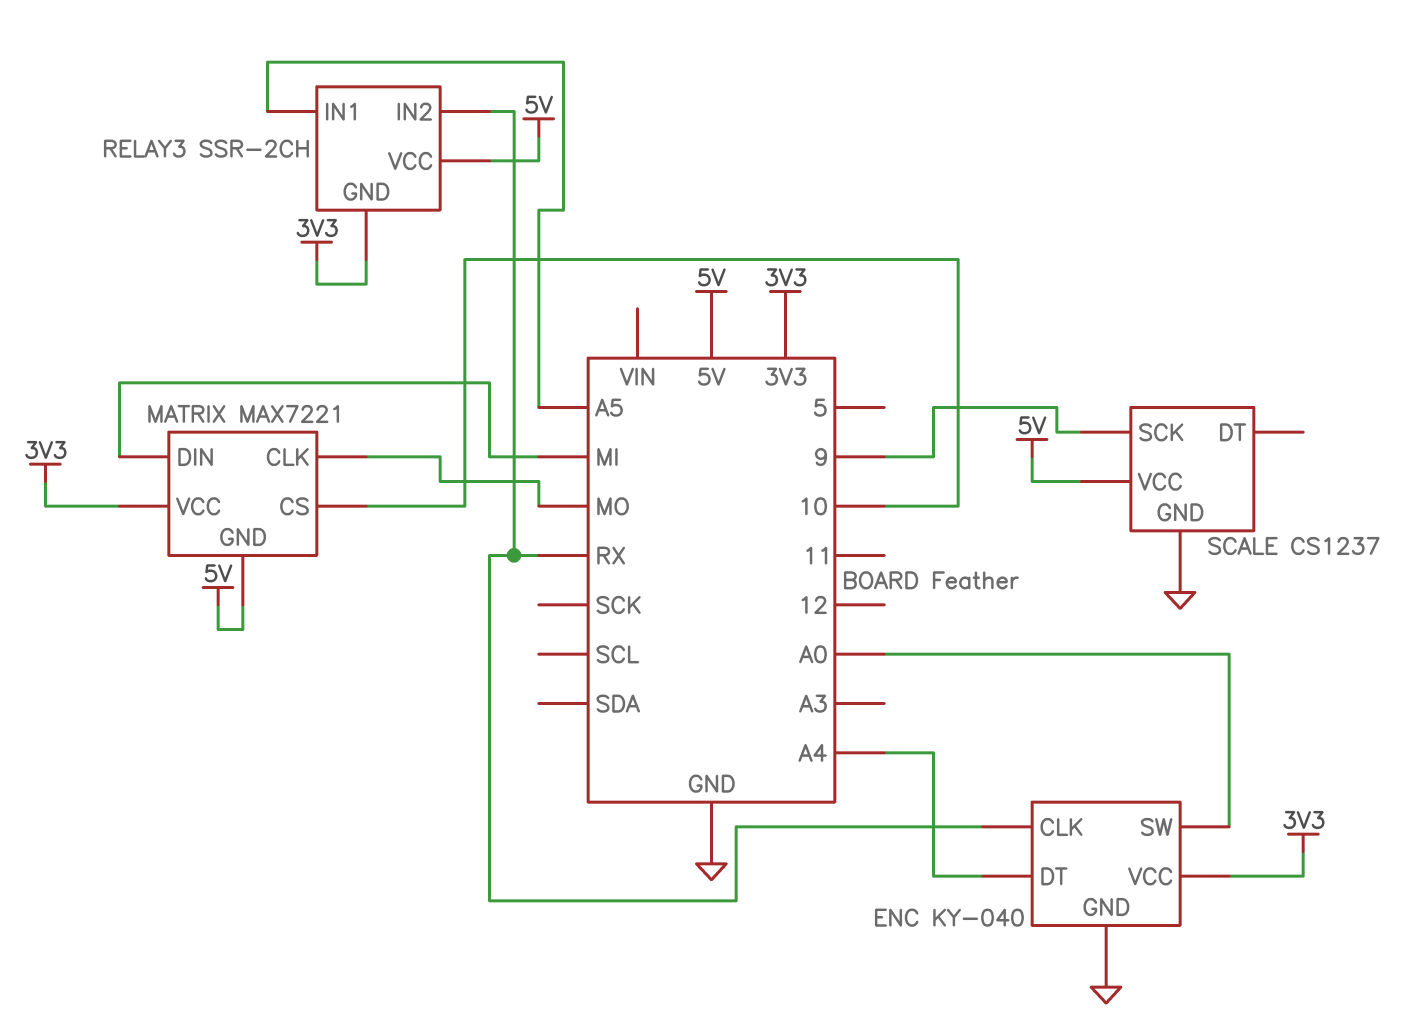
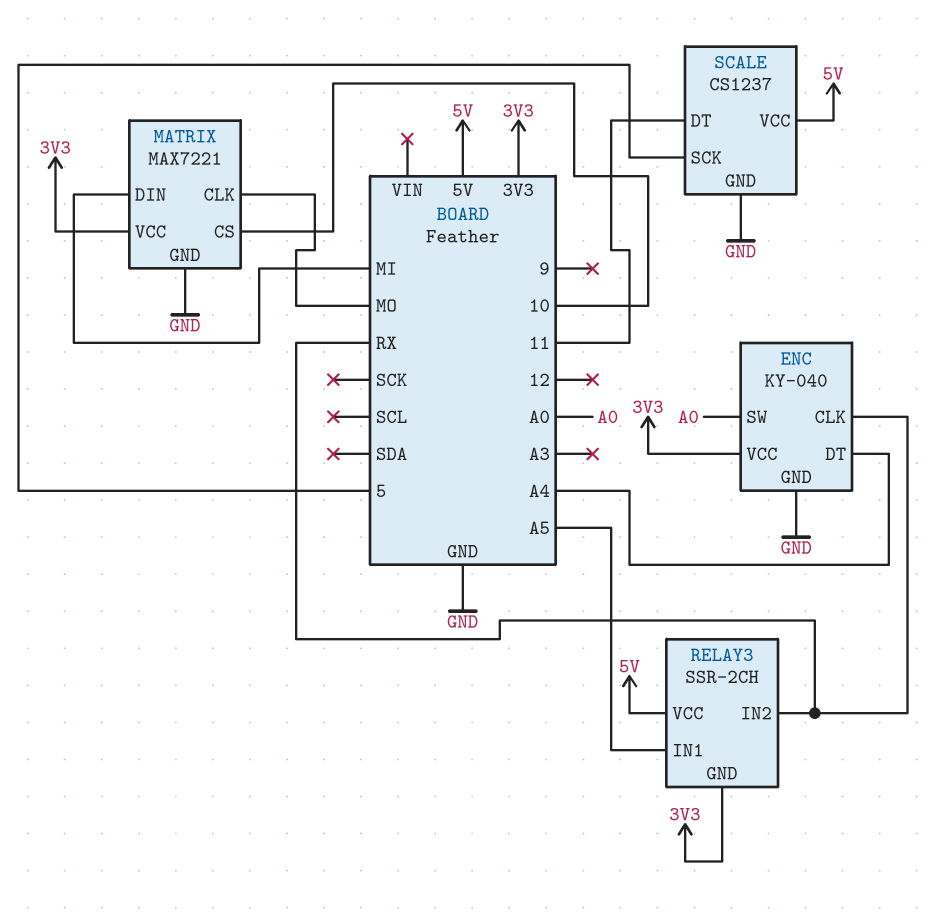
MATRIX pin GND: 5V -> GND
SCALE pin DT: none -> 11
SCALE pin SCK: 9 -> 5

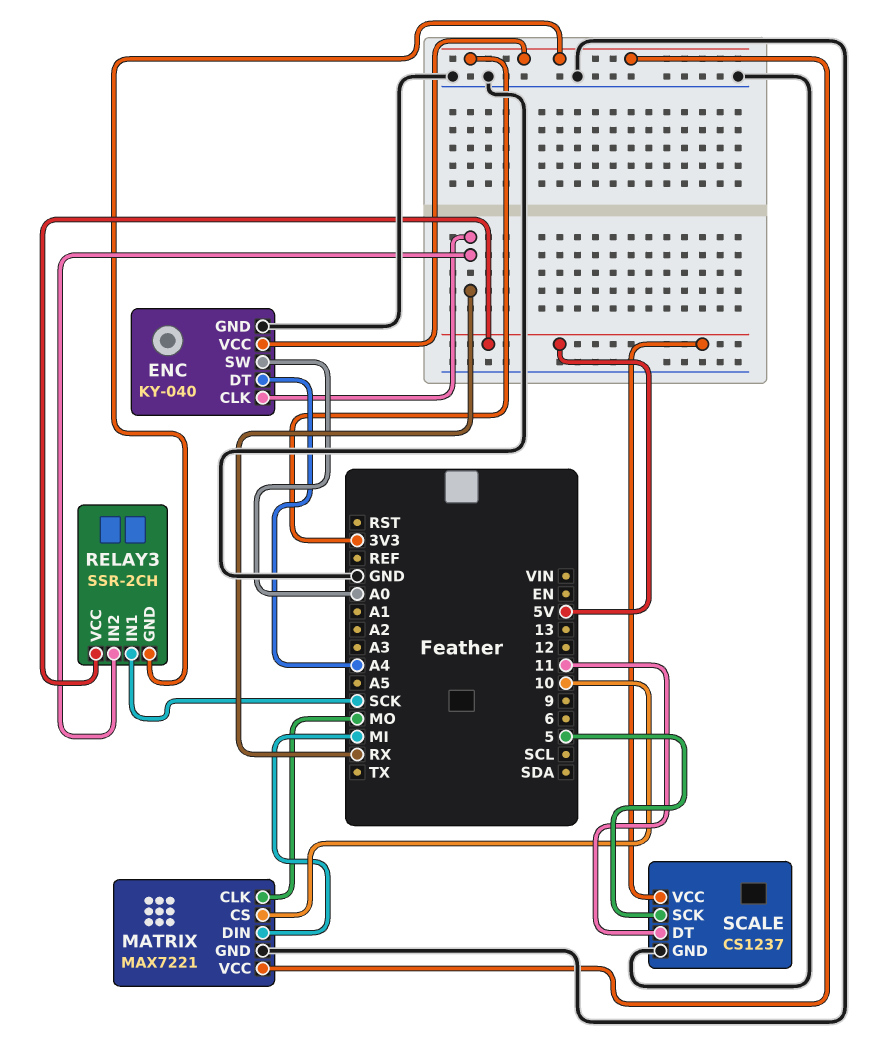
RELAY3 pin IN1: A5 -> SCK

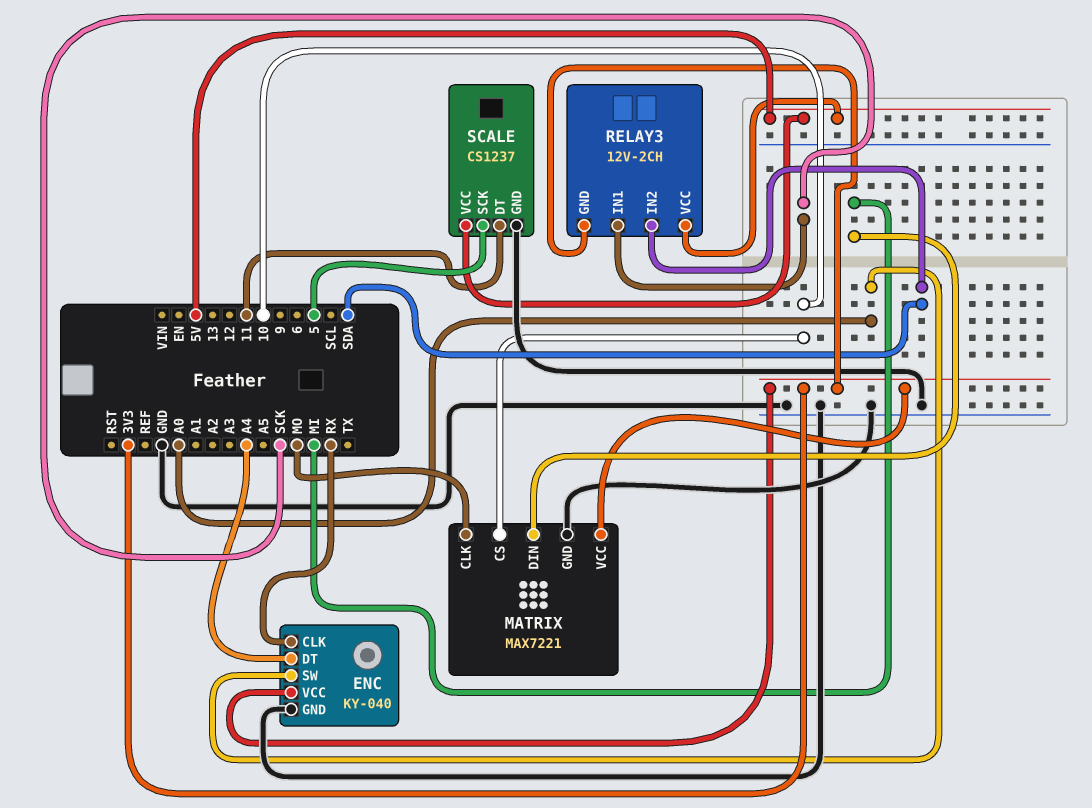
RELAY3: SSR-2CH -> 12V-2CH
RELAY3 pin IN2: RX -> SDA

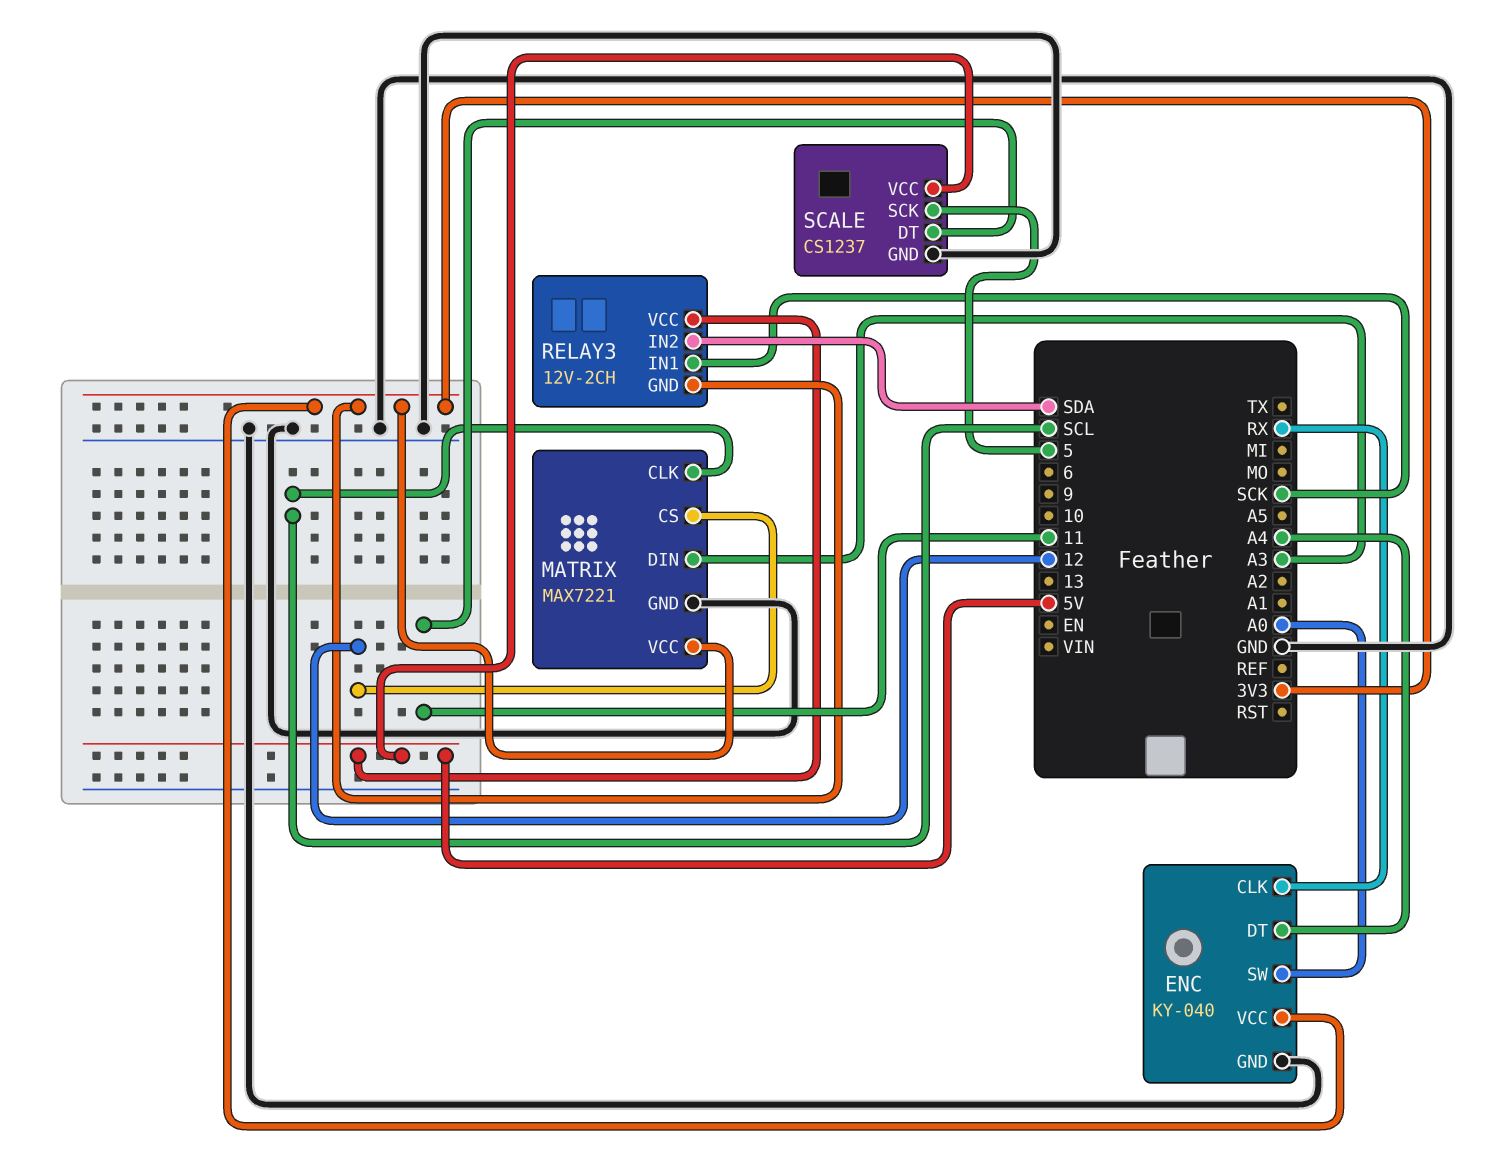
MATRIX pin CLK: MO -> SCL
MATRIX pin CS: 10 -> 12
MATRIX pin DIN: MI -> A3

